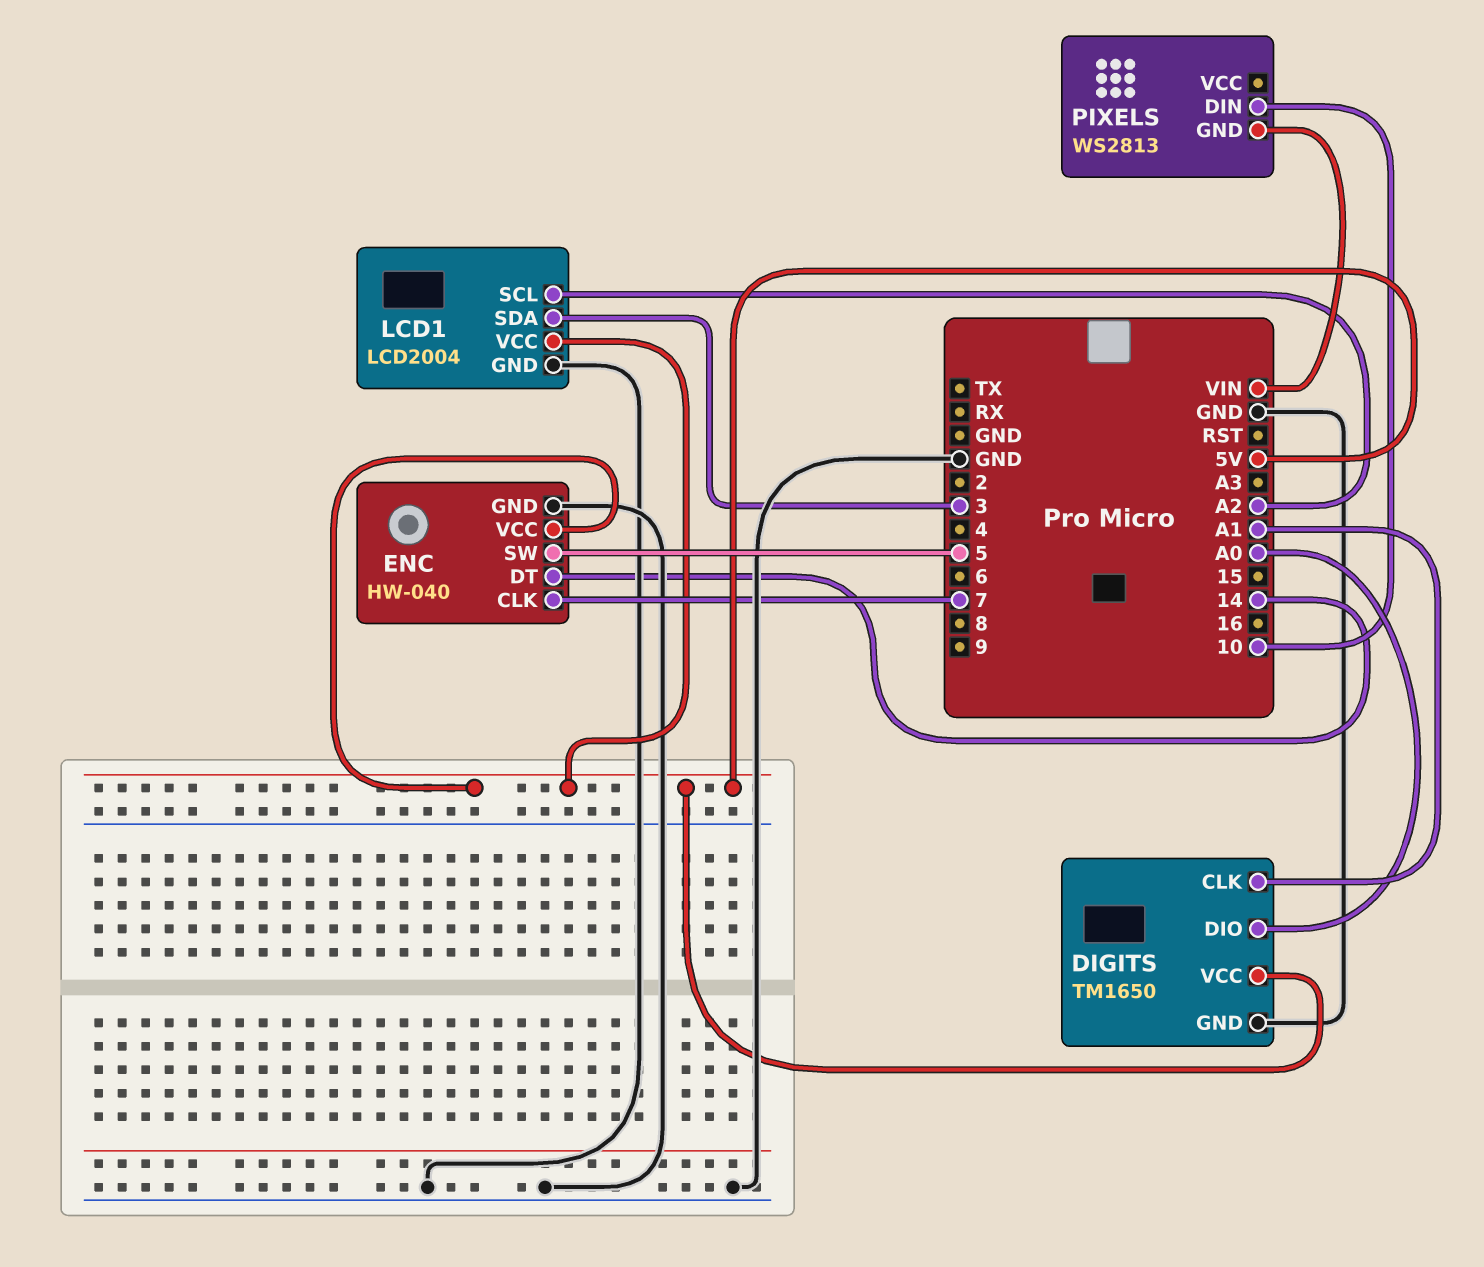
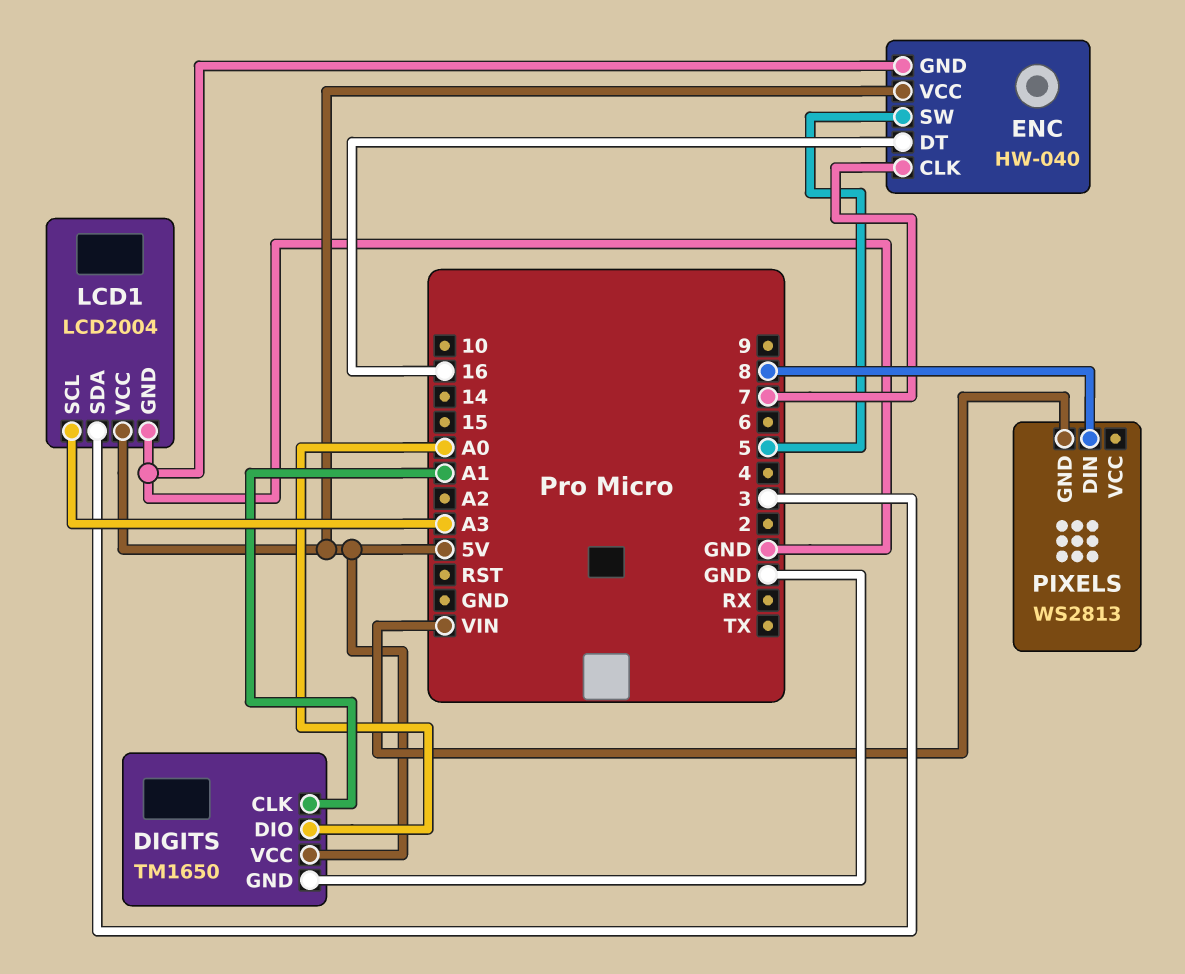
ENC pin DT: 14 -> 16
LCD1 pin SCL: A2 -> A3
PIXELS pin DIN: 10 -> 8

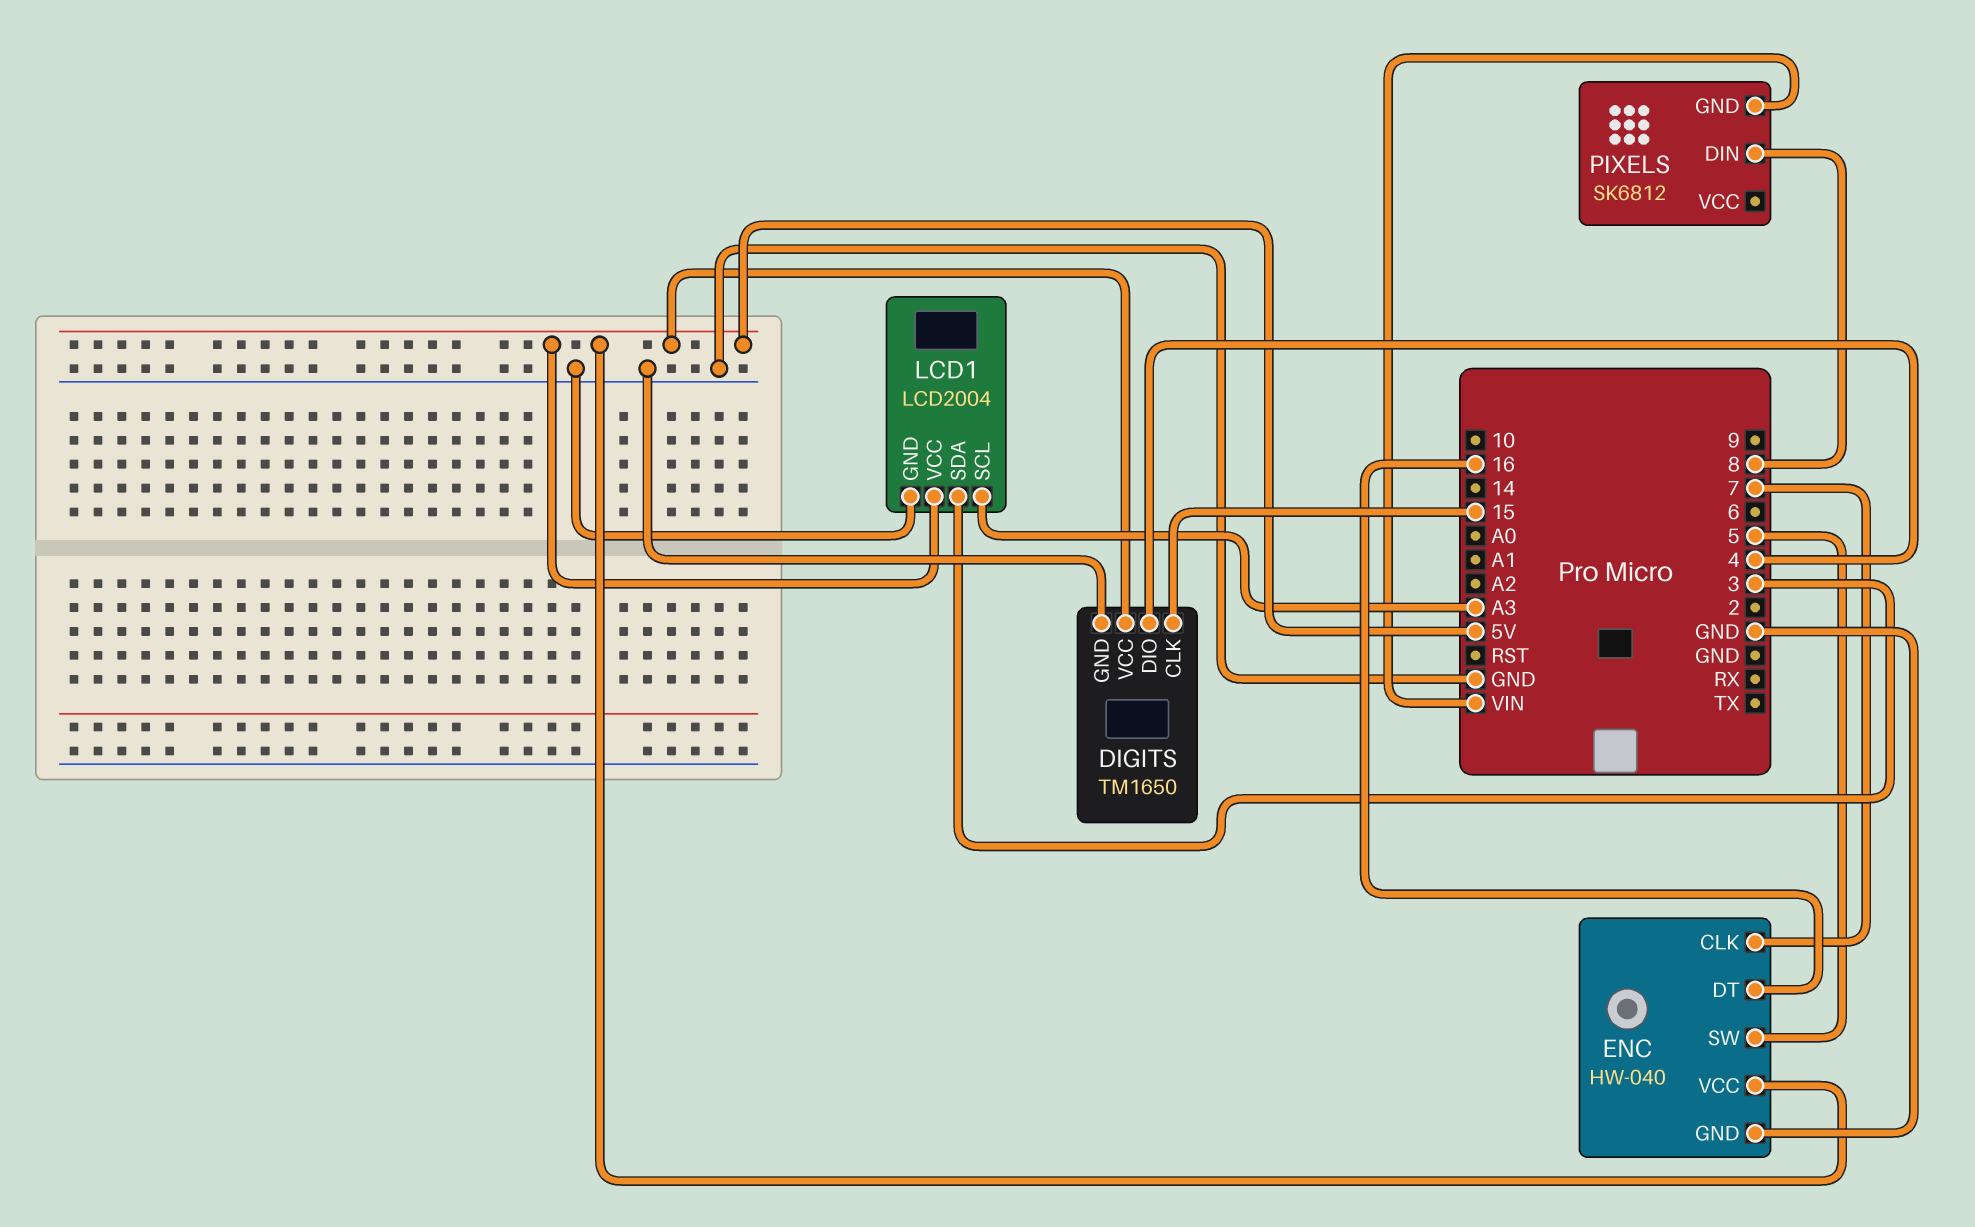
DIGITS pin CLK: A1 -> 15
DIGITS pin DIO: A0 -> 4
PIXELS: WS2813 -> SK6812

